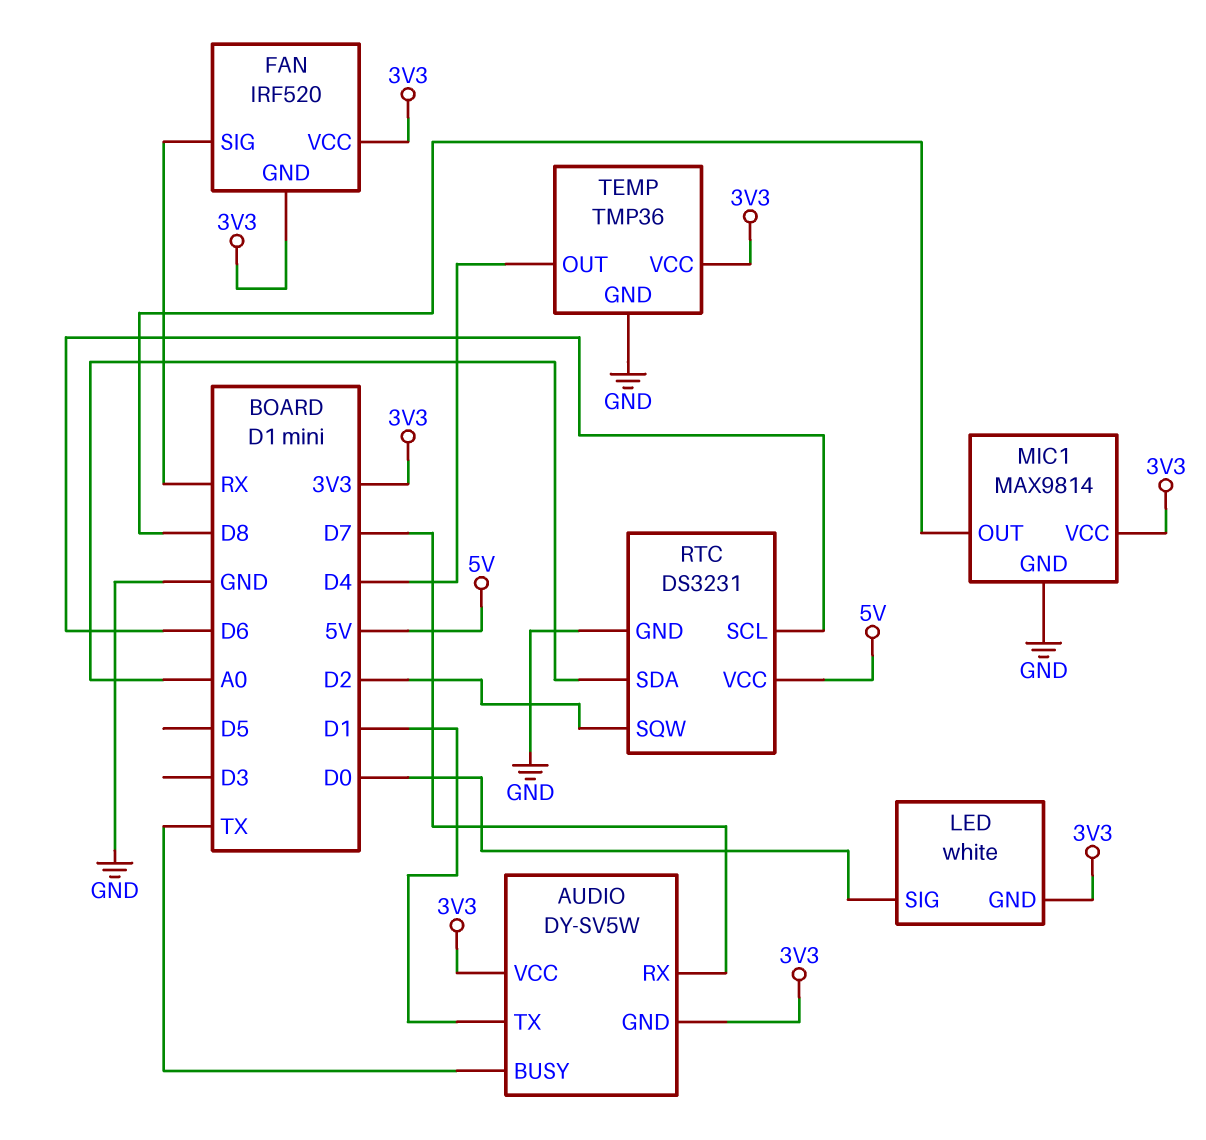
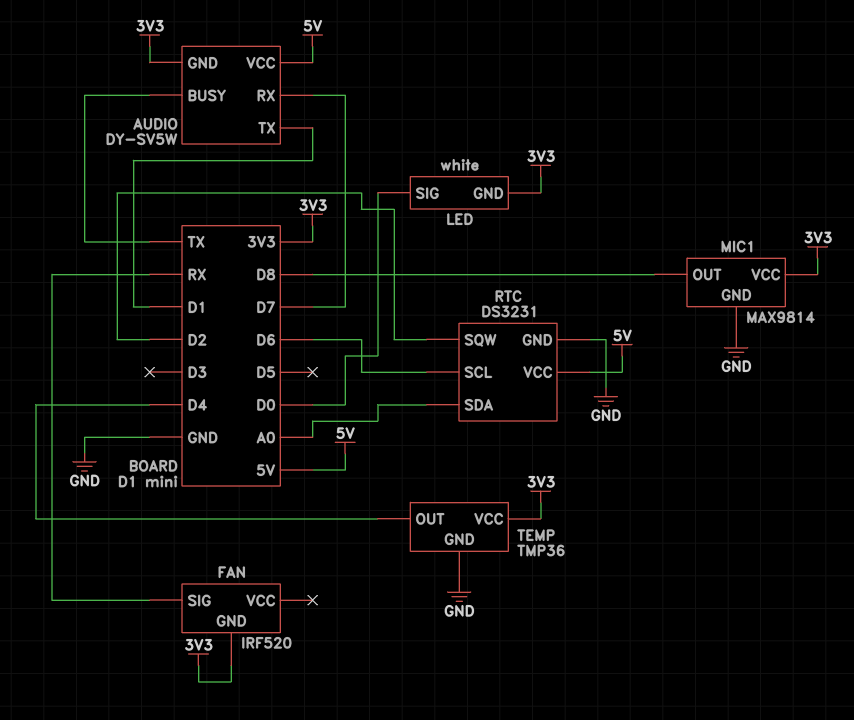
AUDIO pin VCC: 3V3 -> 5V
FAN pin VCC: 3V3 -> none

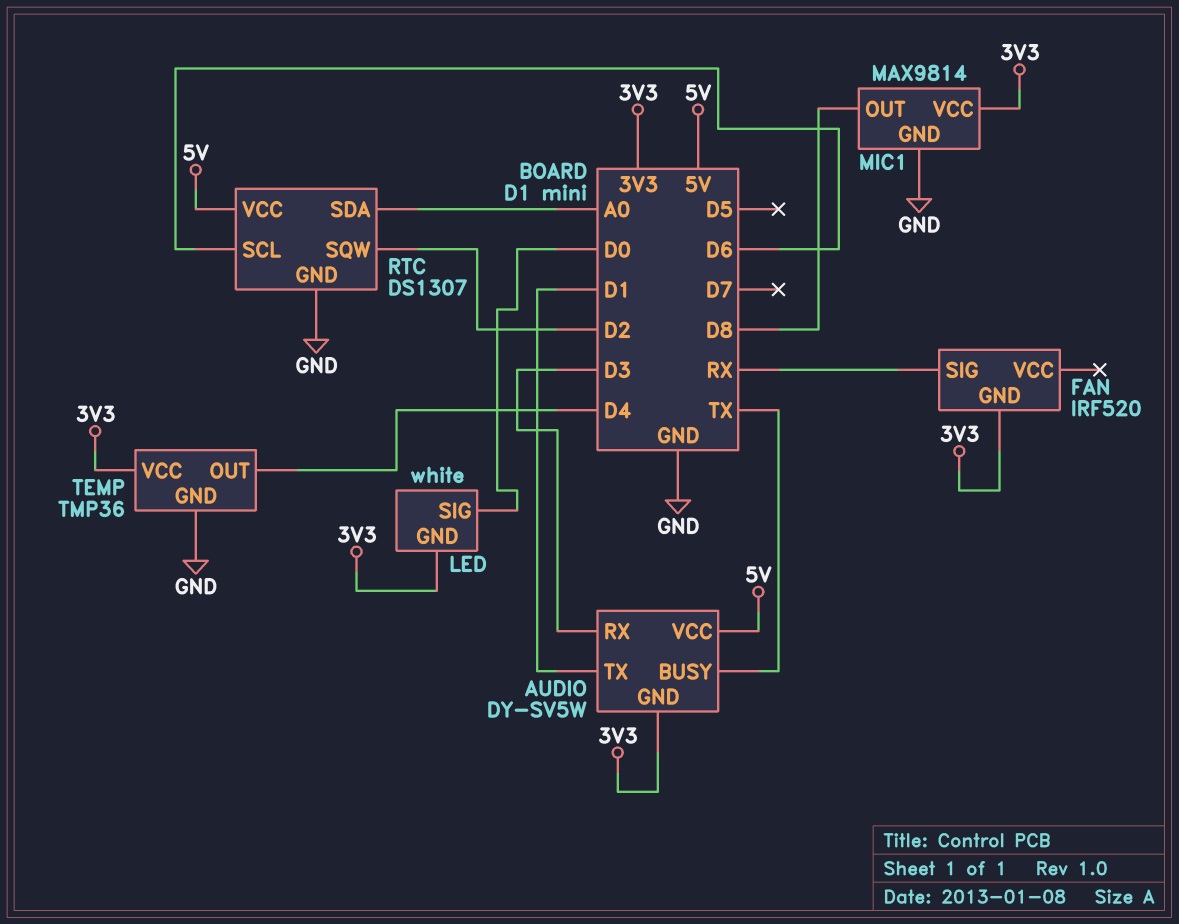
AUDIO pin RX: D7 -> D3
RTC: DS3231 -> DS1307

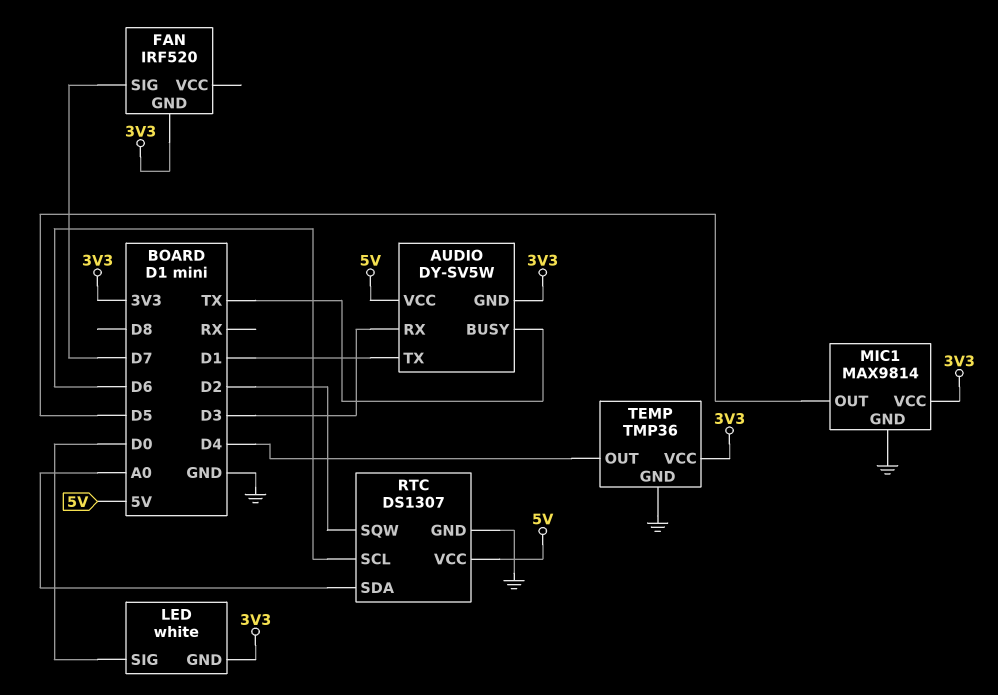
FAN pin SIG: RX -> D7
MIC1 pin OUT: D8 -> D5

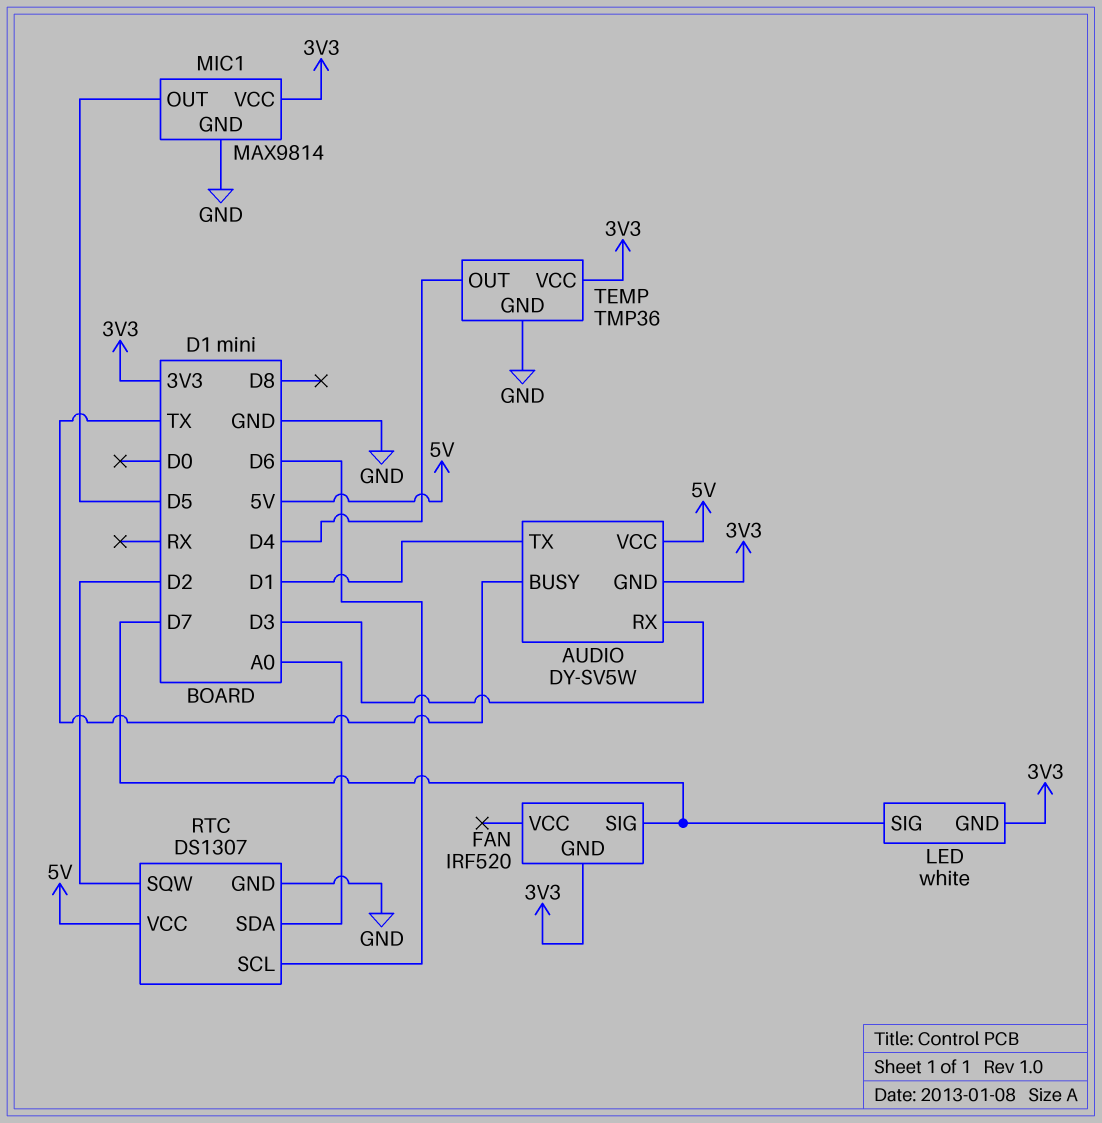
LED pin SIG: D0 -> D7

